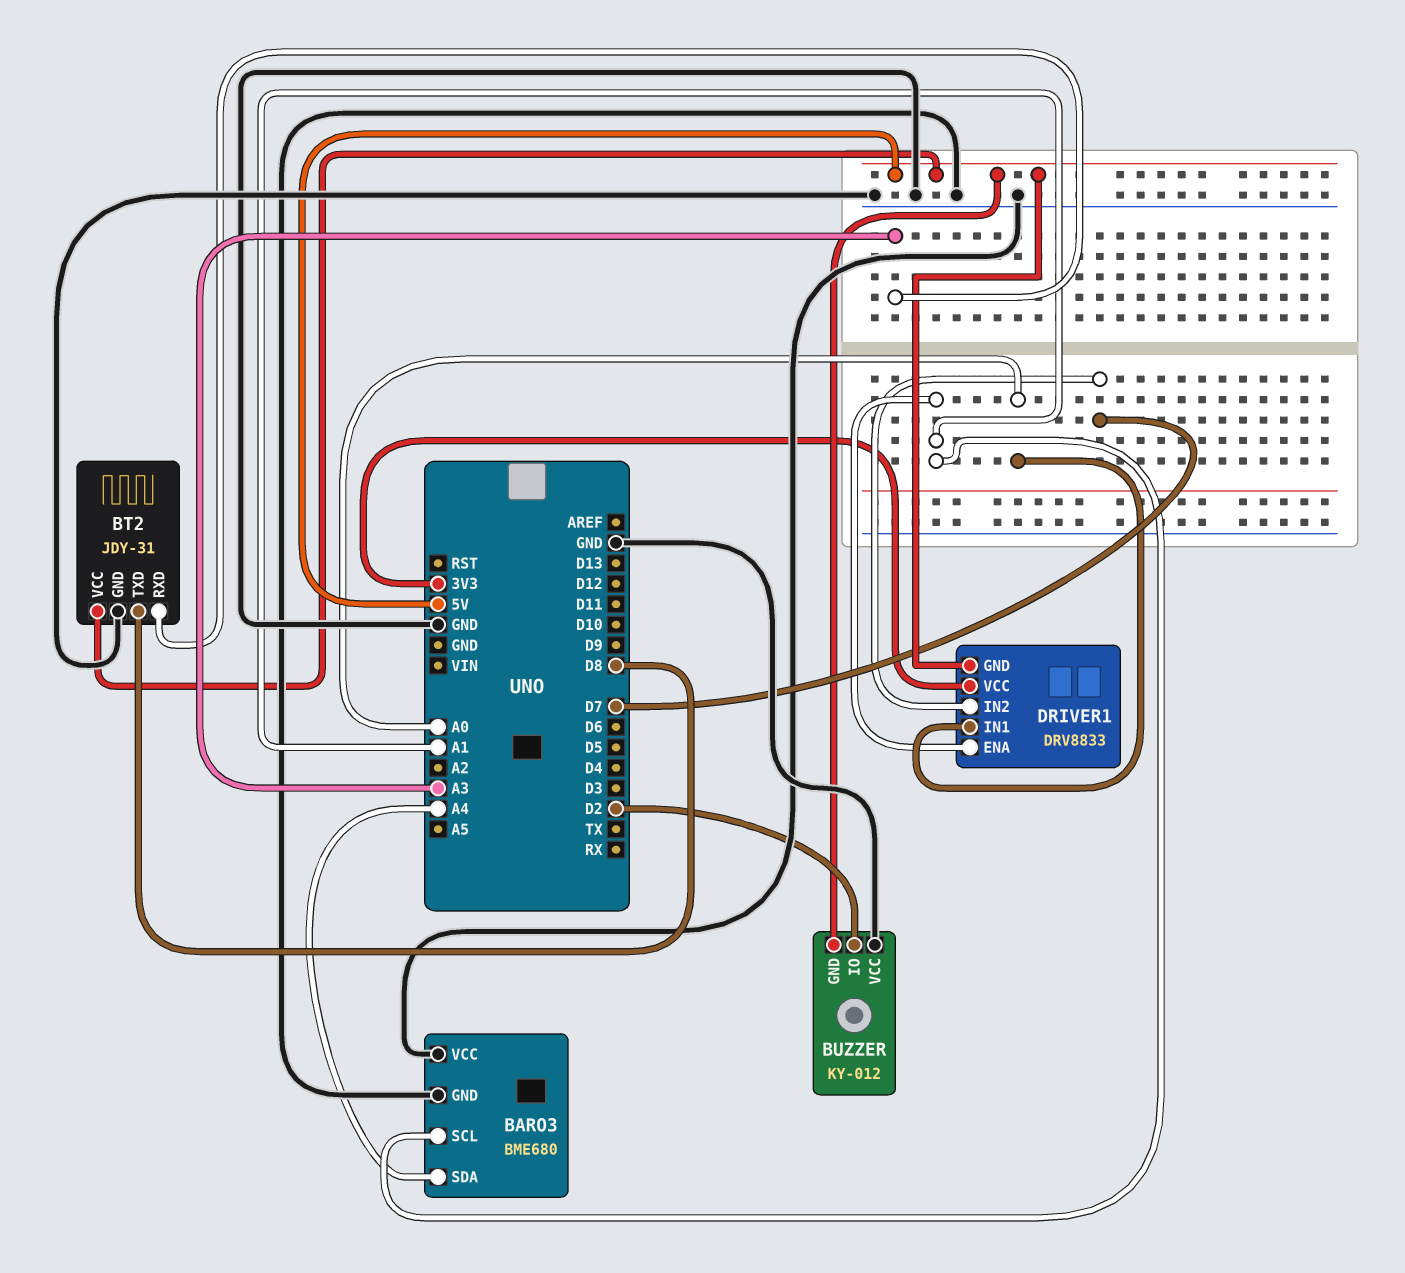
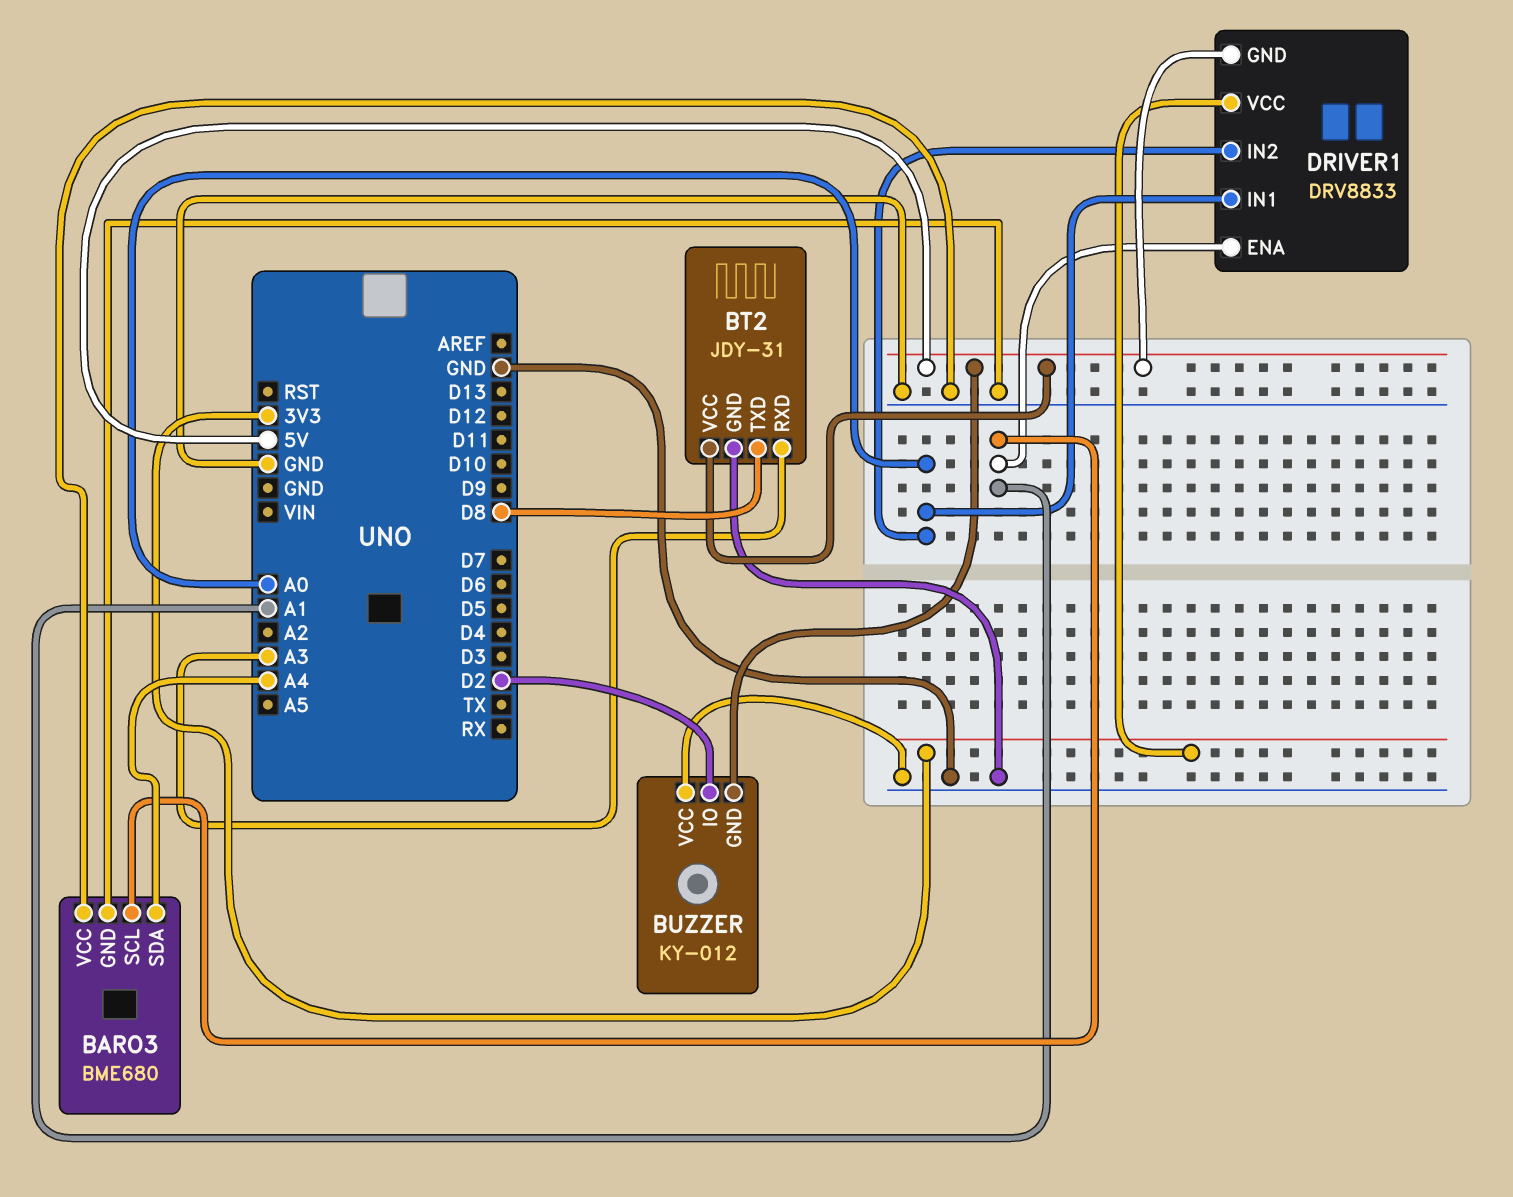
DRIVER1 pin IN2: D7 -> A0

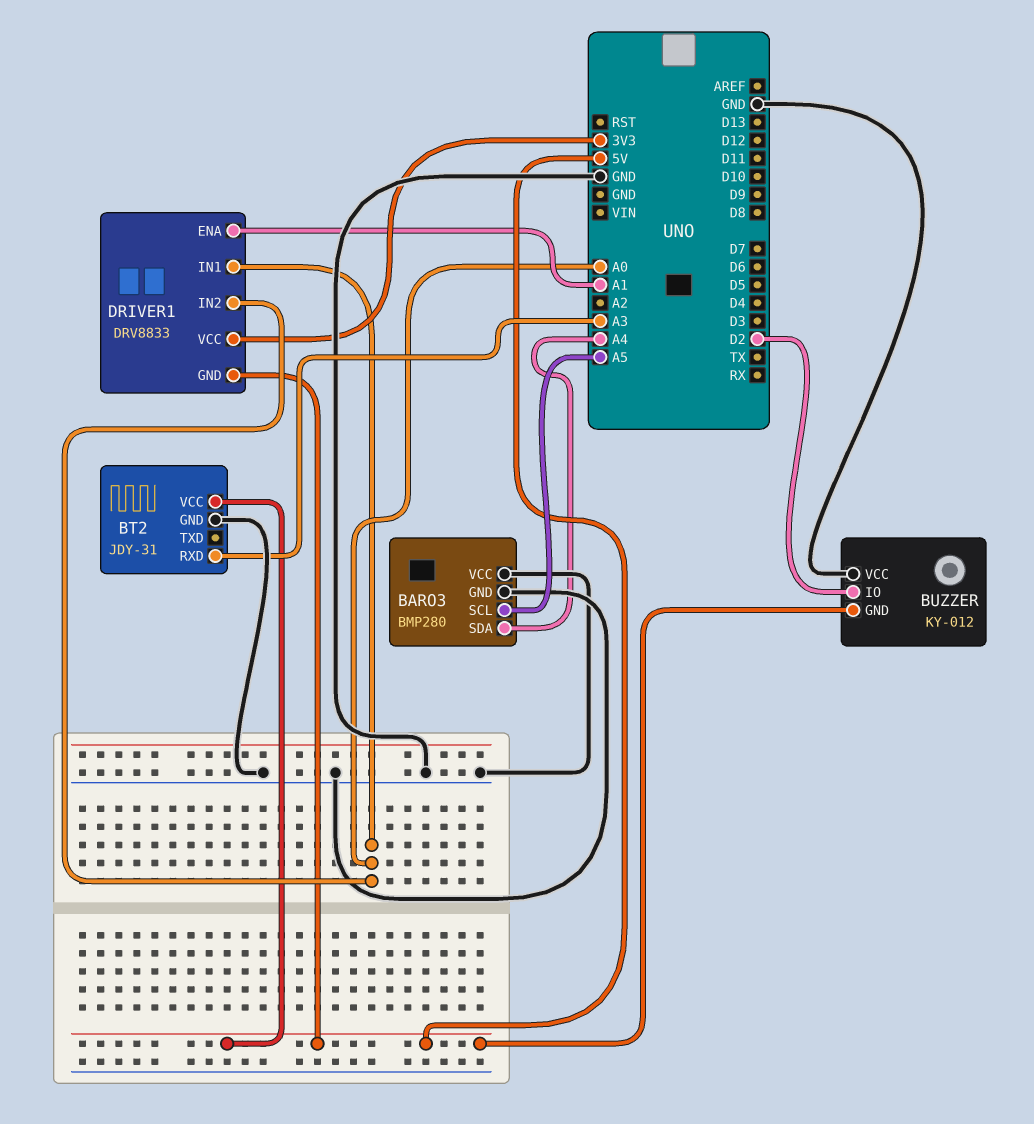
BARO3: BME680 -> BMP280
BARO3 pin SCL: A1 -> A5
BT2 pin TXD: D8 -> none

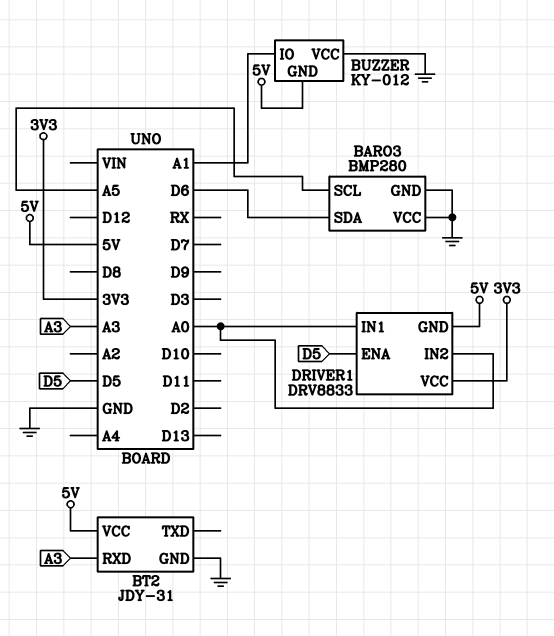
BARO3 pin SDA: A4 -> D6
BUZZER pin IO: D2 -> A1
DRIVER1 pin ENA: A1 -> D5

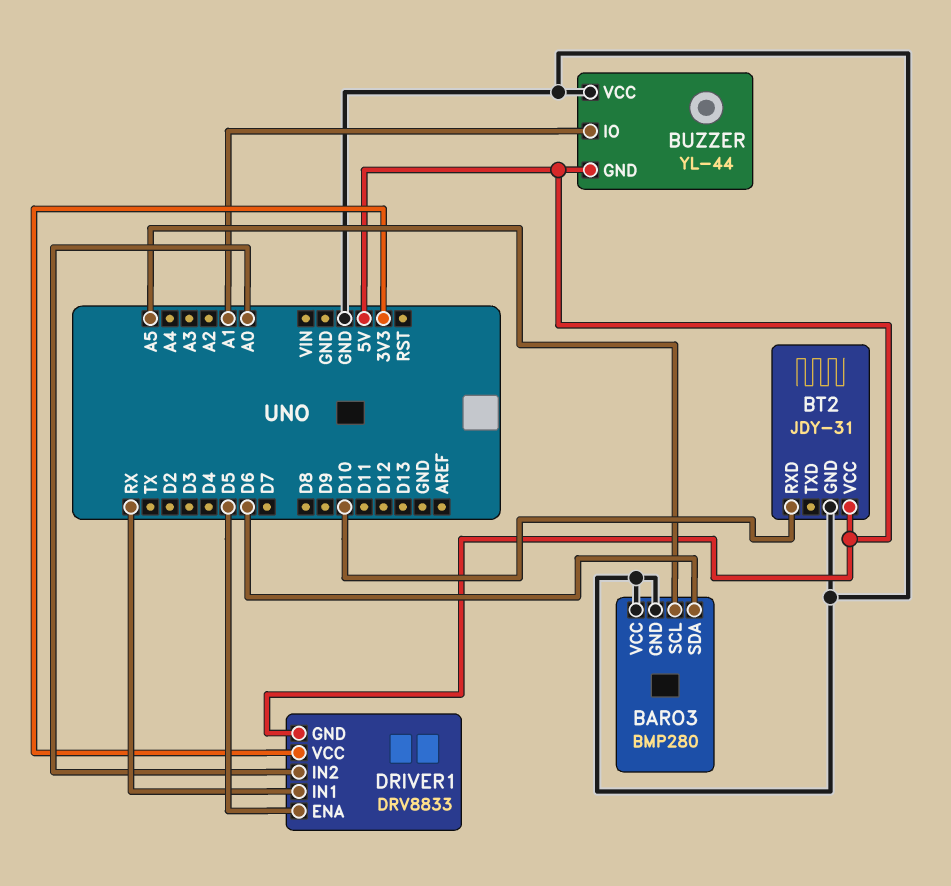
BT2 pin RXD: A3 -> D10
BUZZER: KY-012 -> YL-44
DRIVER1 pin IN1: A0 -> RX

